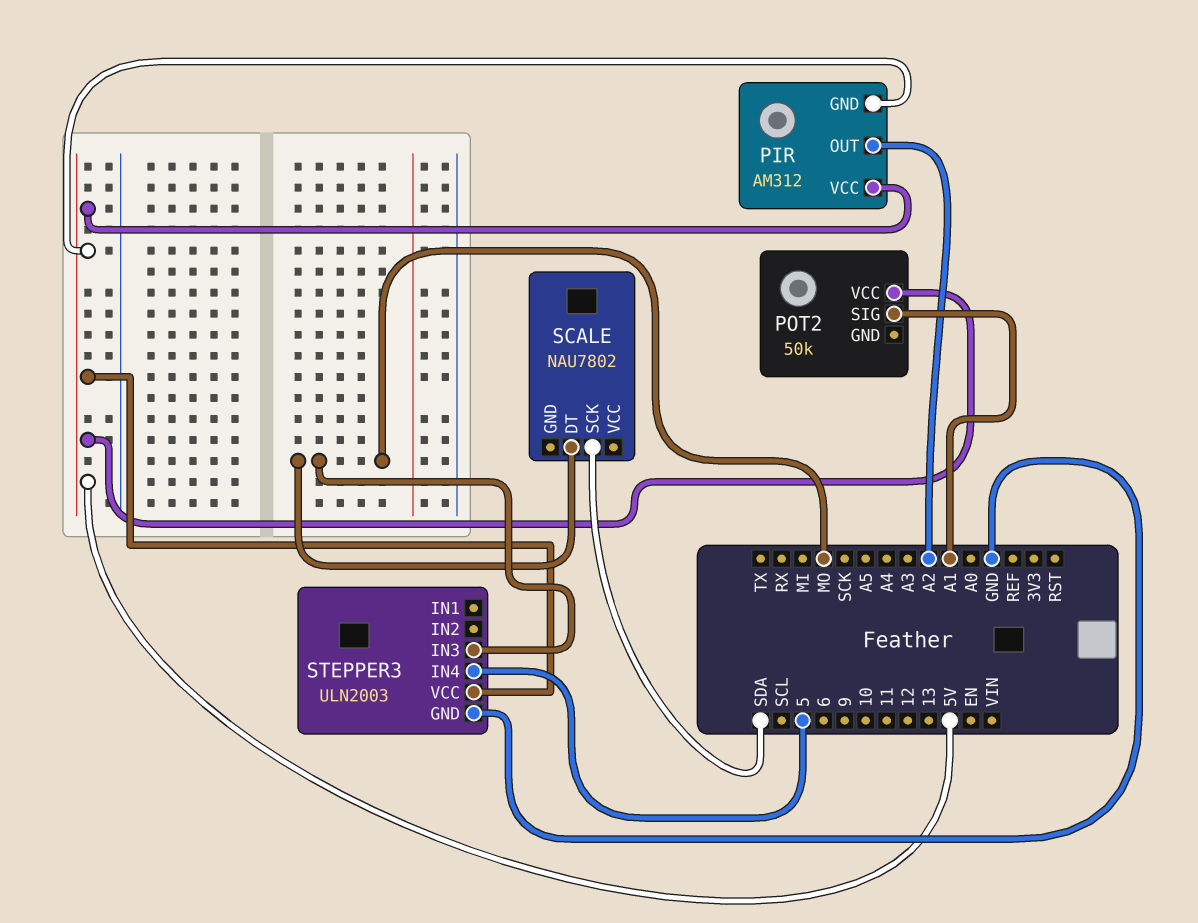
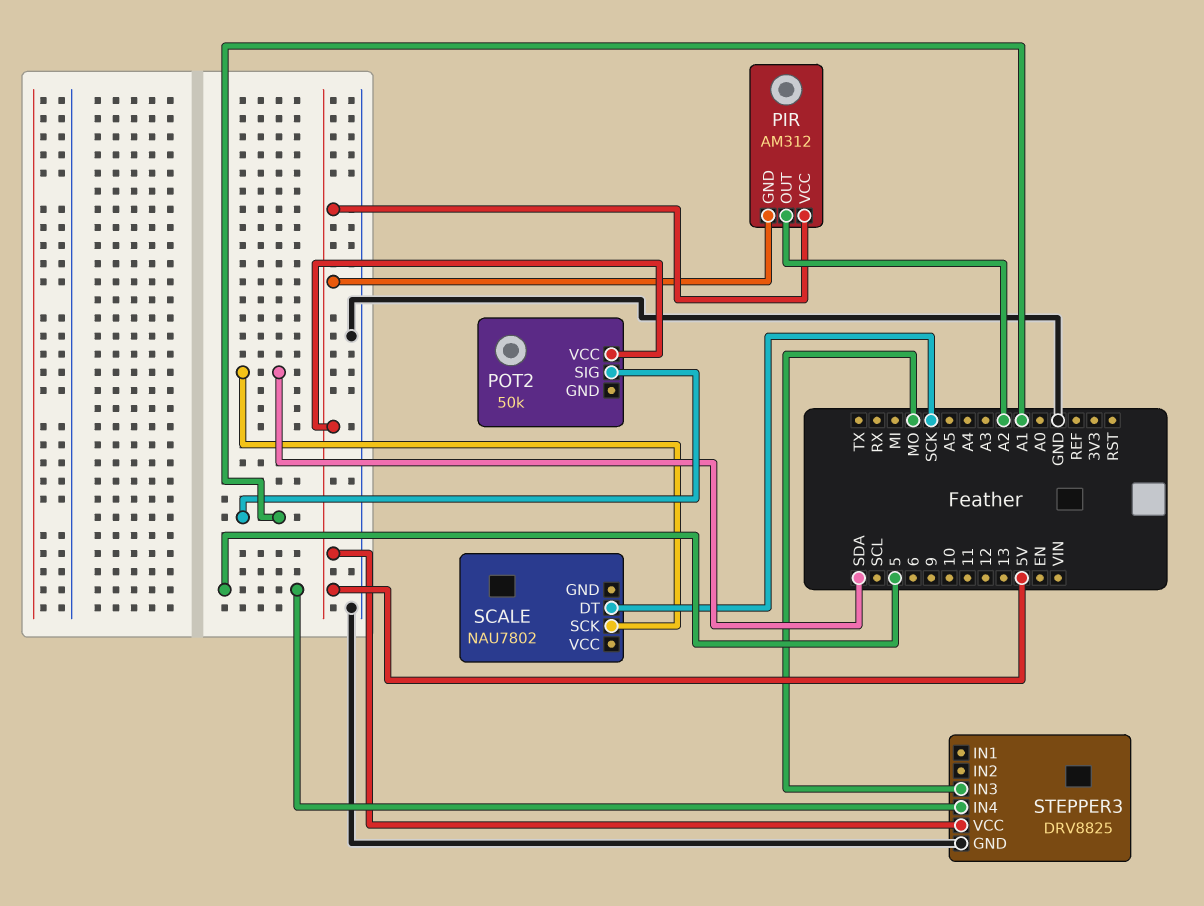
SCALE pin DT: MO -> SCK
STEPPER3: ULN2003 -> DRV8825

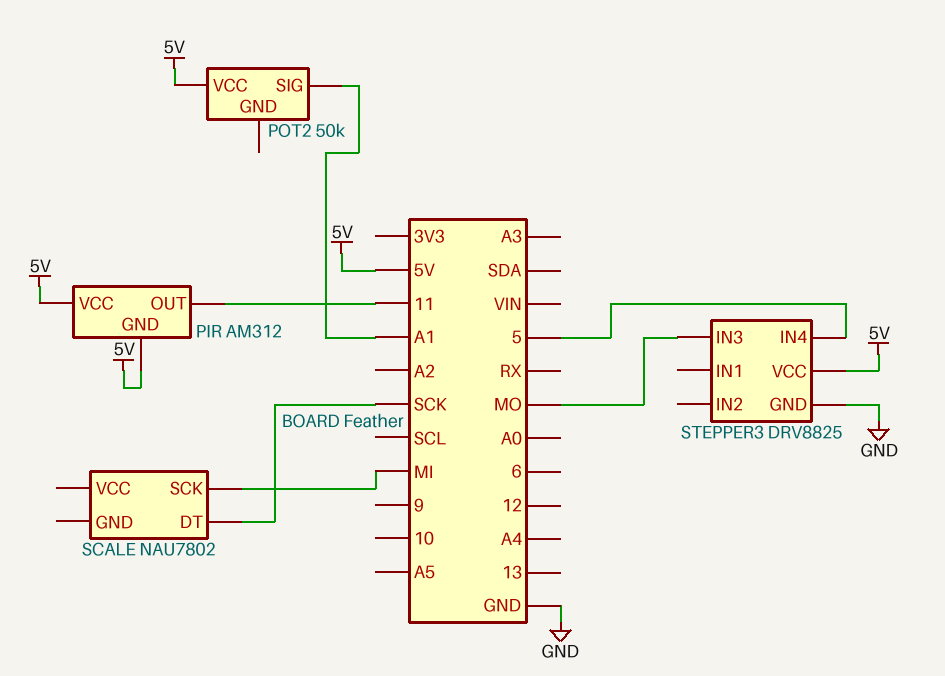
PIR pin OUT: A2 -> 11
SCALE pin SCK: SDA -> MI

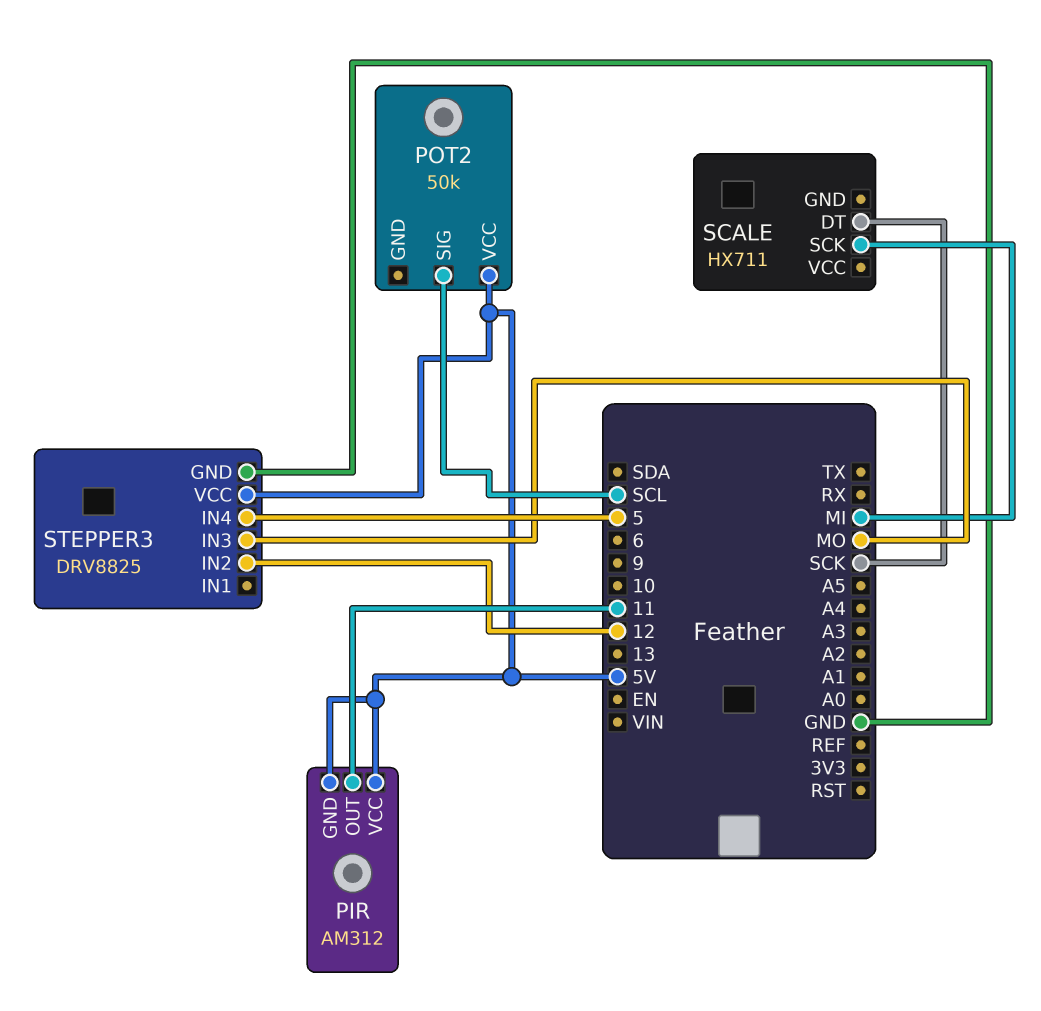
POT2 pin SIG: A1 -> SCL
SCALE: NAU7802 -> HX711
STEPPER3 pin IN2: none -> 12

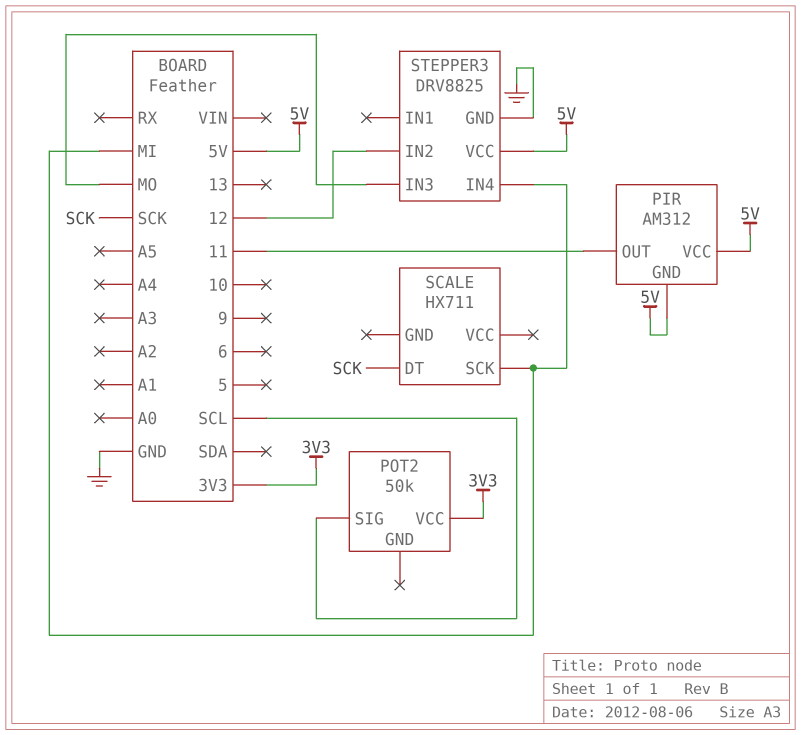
POT2 pin VCC: 5V -> 3V3
STEPPER3 pin IN4: 5 -> MI

